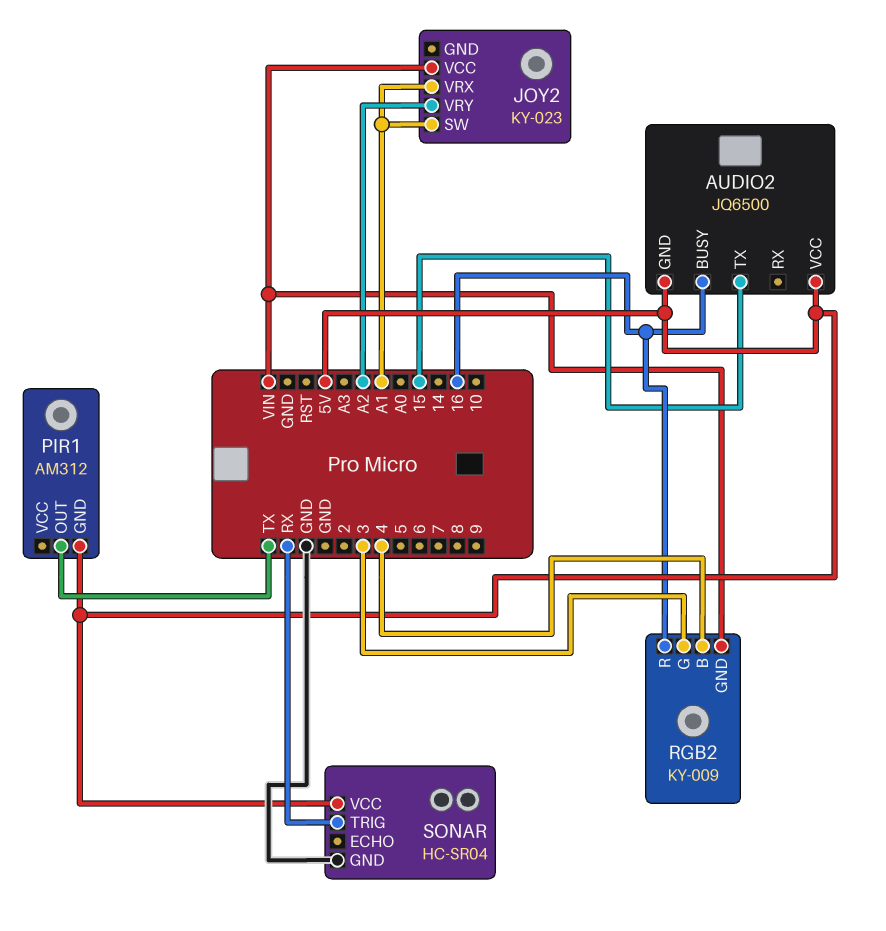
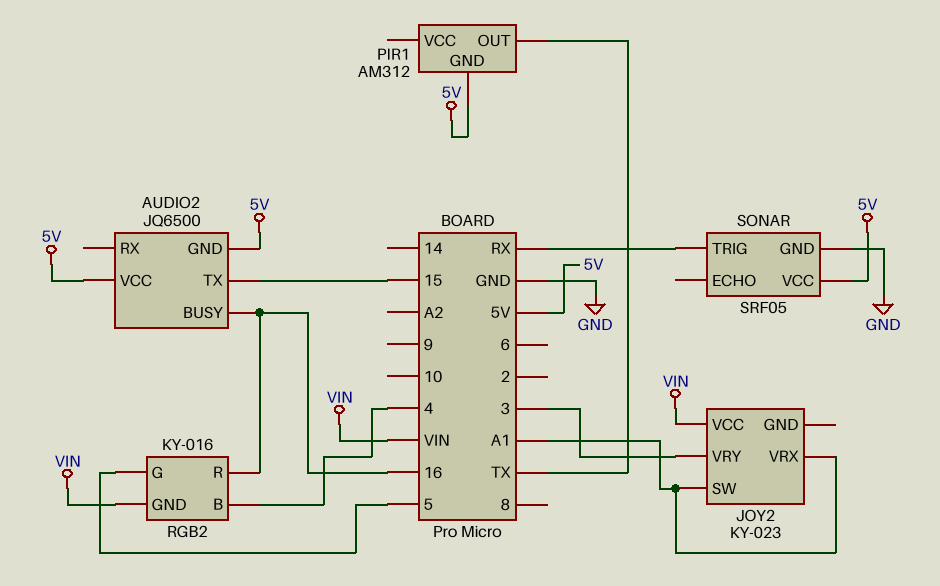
JOY2 pin VRY: A2 -> 3
RGB2: KY-009 -> KY-016
RGB2 pin G: 3 -> 5
SONAR: HC-SR04 -> SRF05

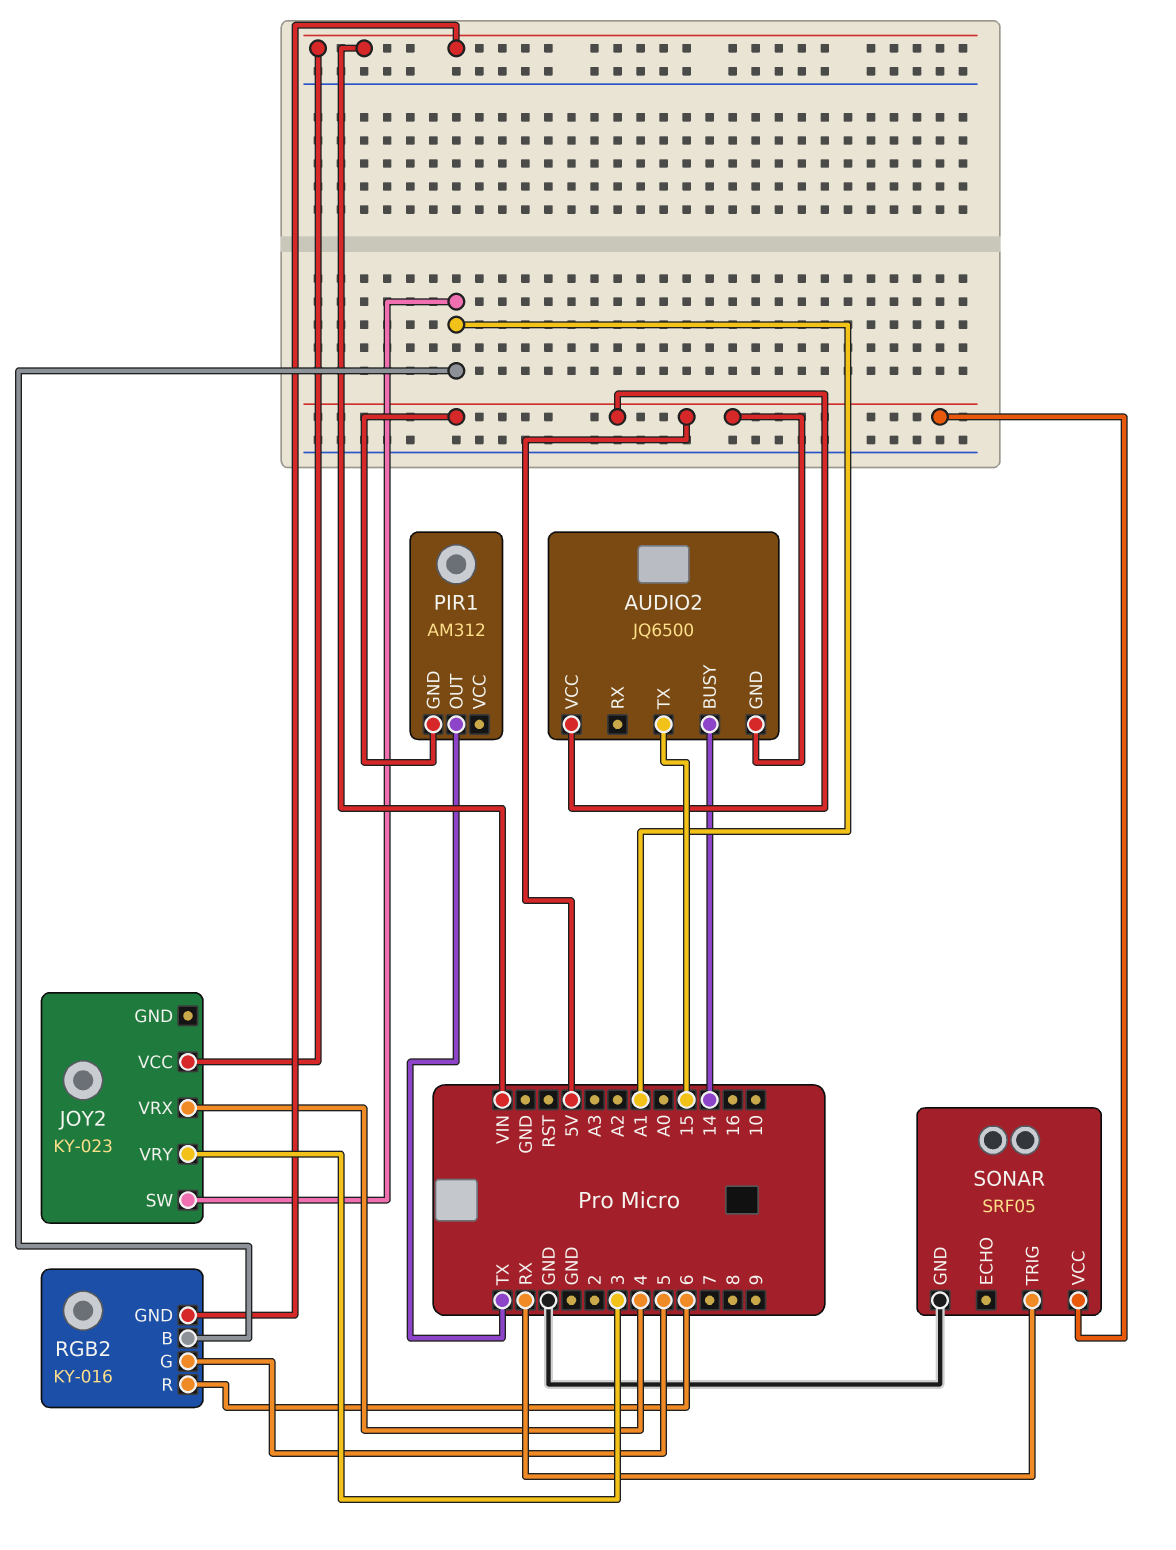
AUDIO2 pin BUSY: 16 -> 14
JOY2 pin VRX: A1 -> 4
RGB2 pin B: 4 -> A1
RGB2 pin R: 16 -> 6

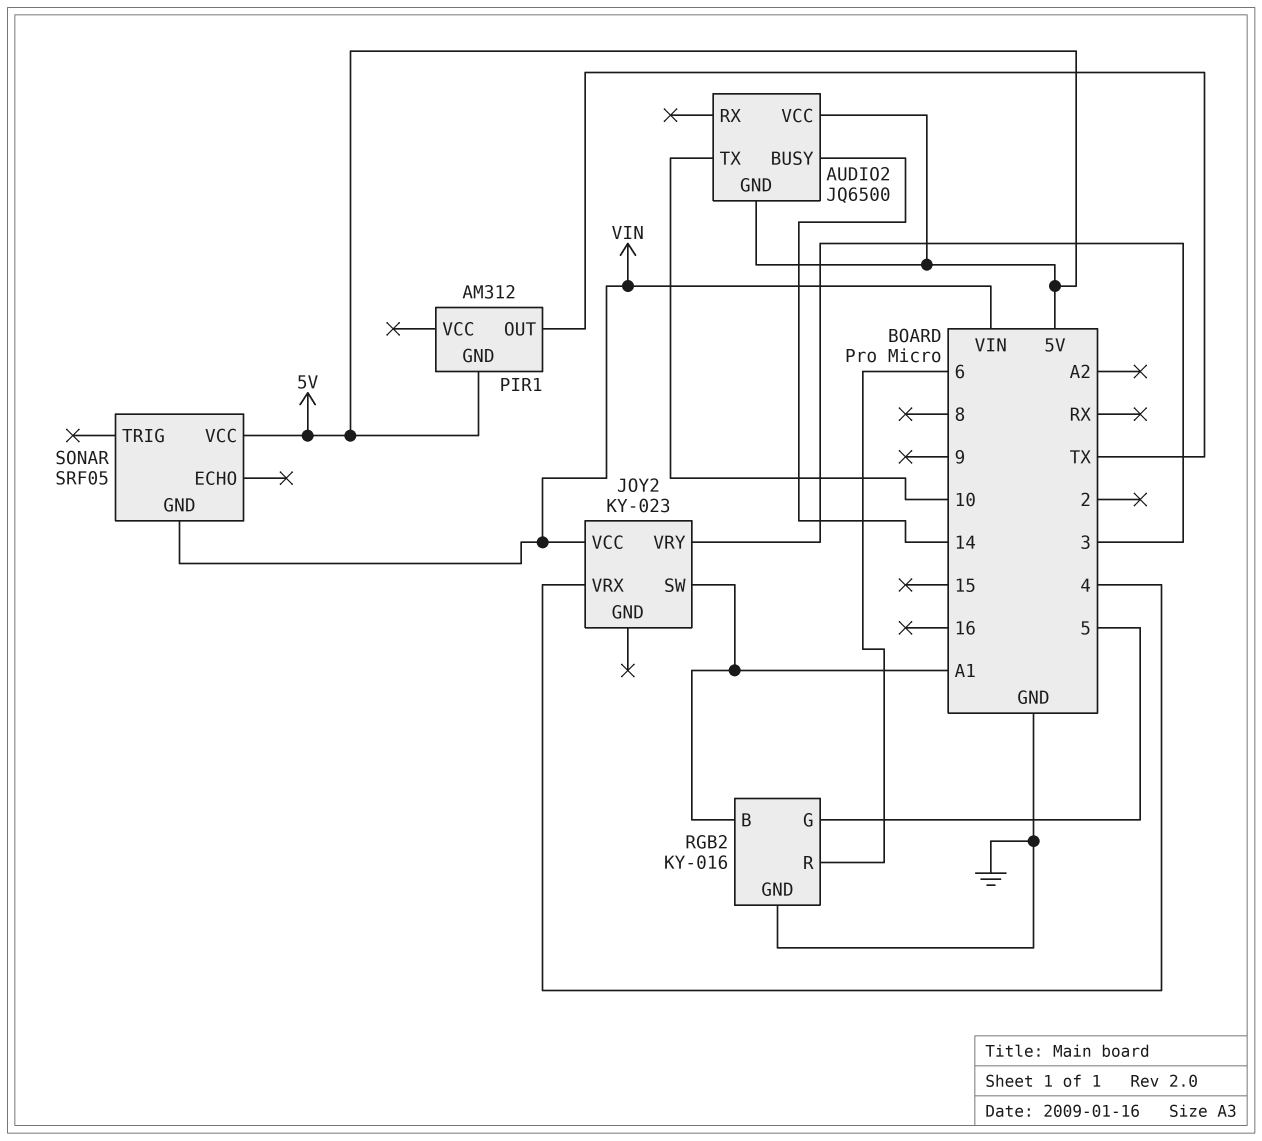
AUDIO2 pin TX: 15 -> 10
RGB2 pin GND: VIN -> GND
SONAR pin GND: GND -> VIN
SONAR pin TRIG: RX -> none

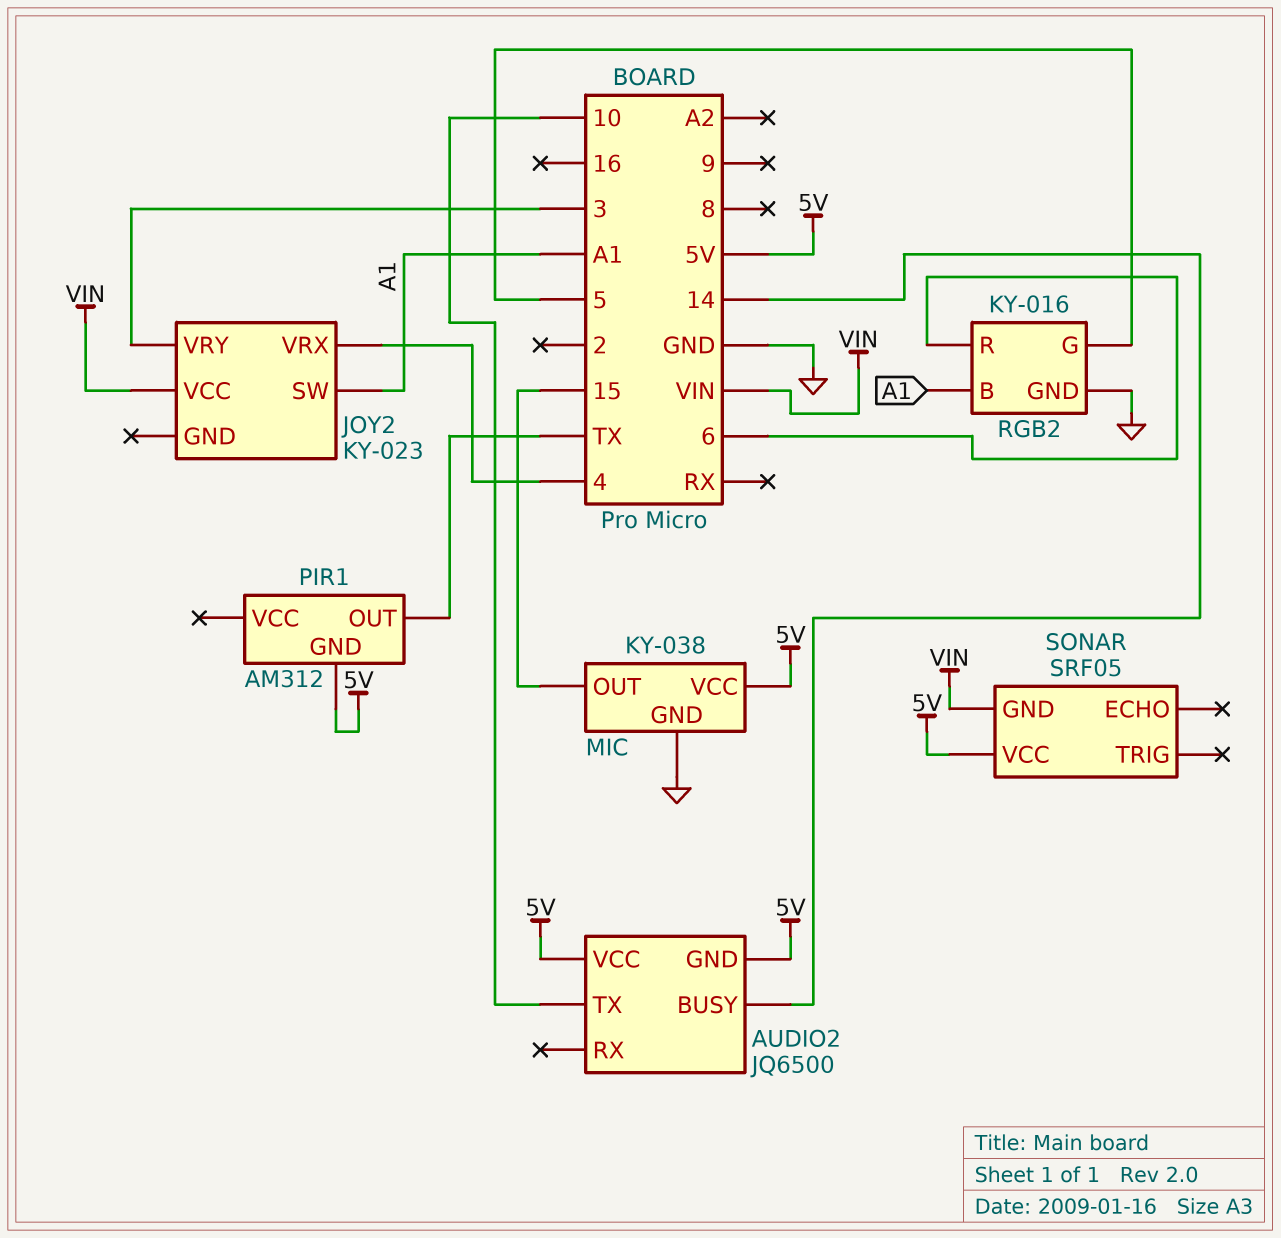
MIC: none -> KY-038
MIC pin GND: none -> GND
MIC pin OUT: none -> 15
MIC pin VCC: none -> 5V

